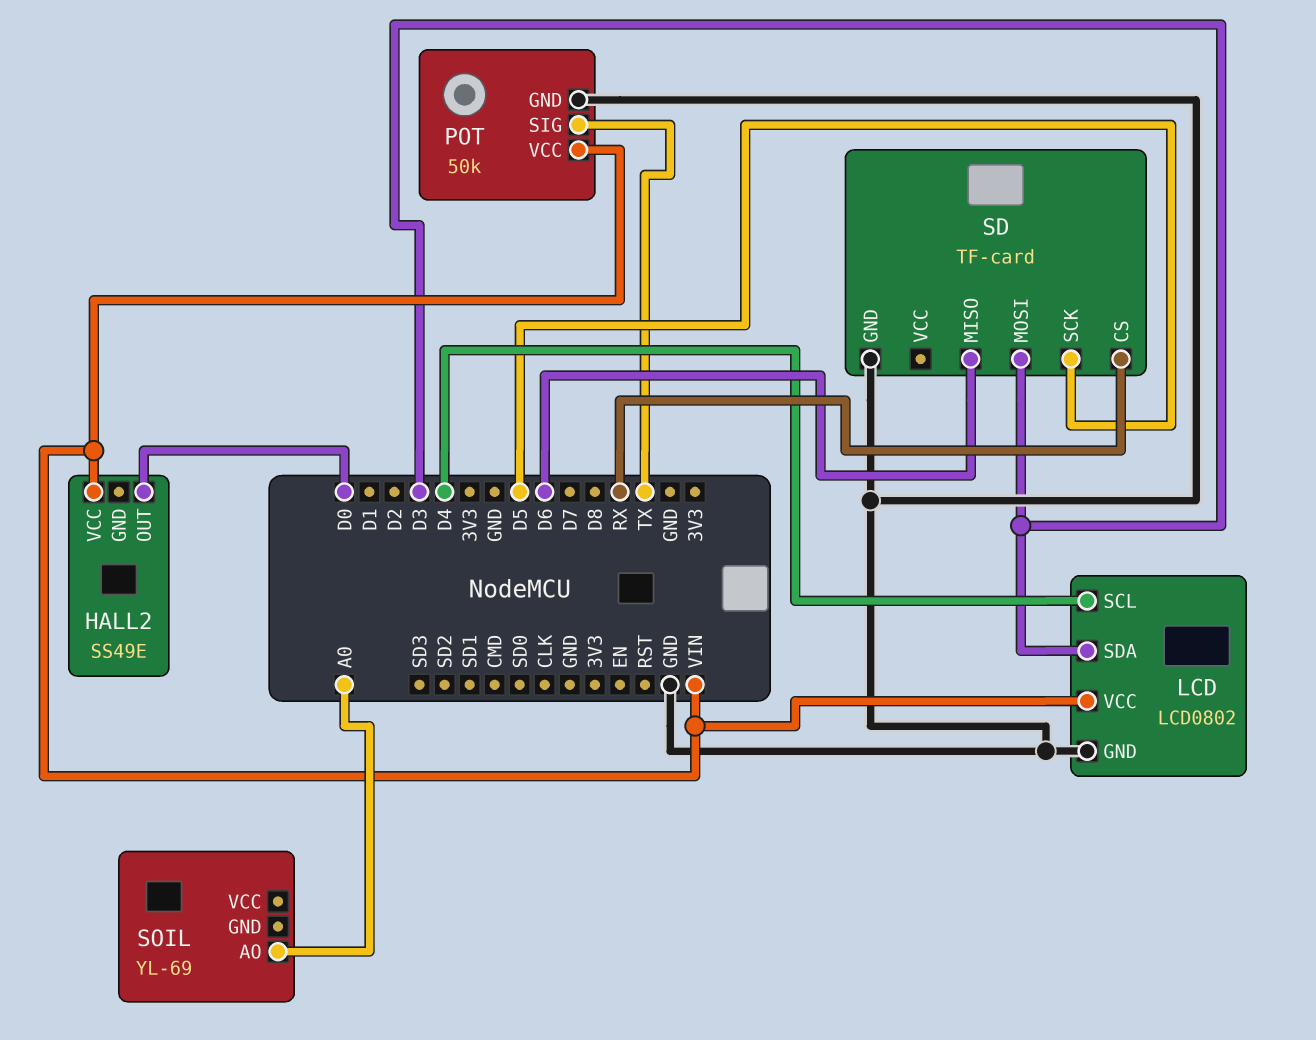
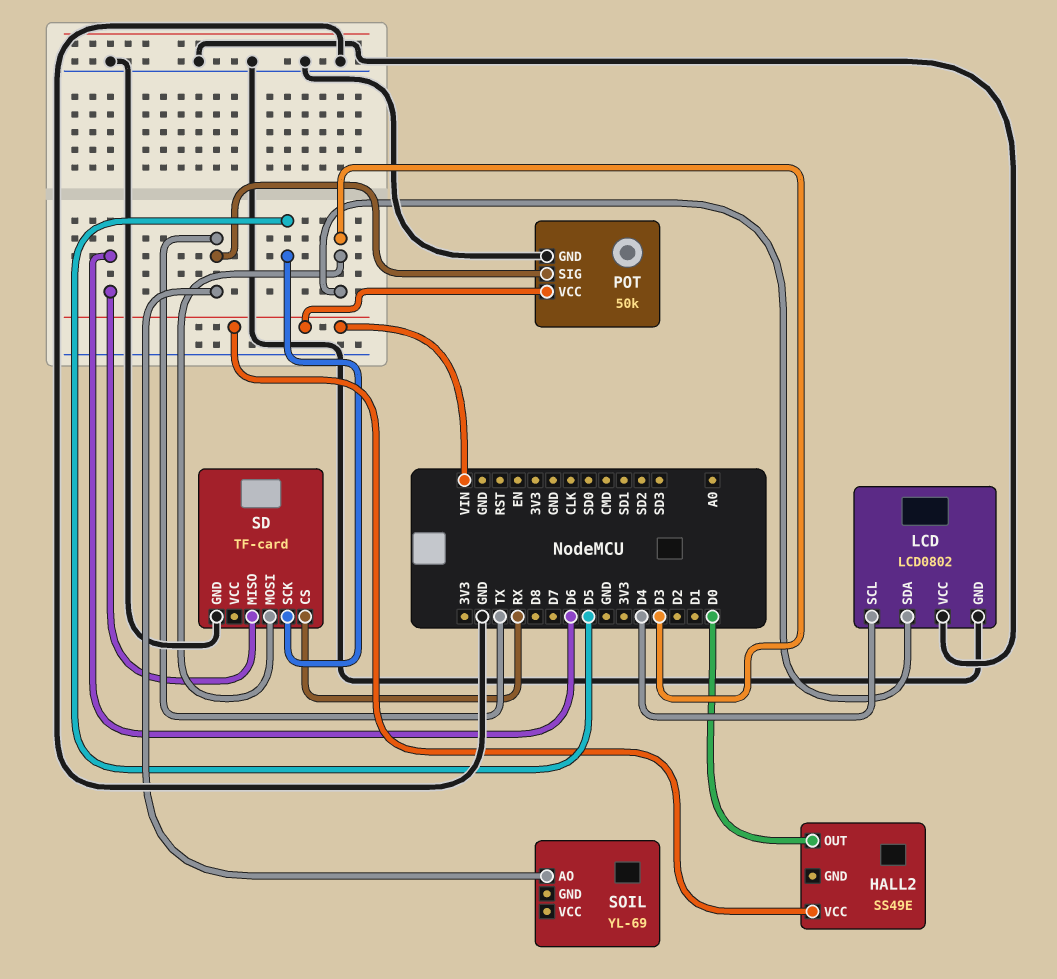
LCD pin VCC: VIN -> GND
SOIL pin AO: A0 -> TX

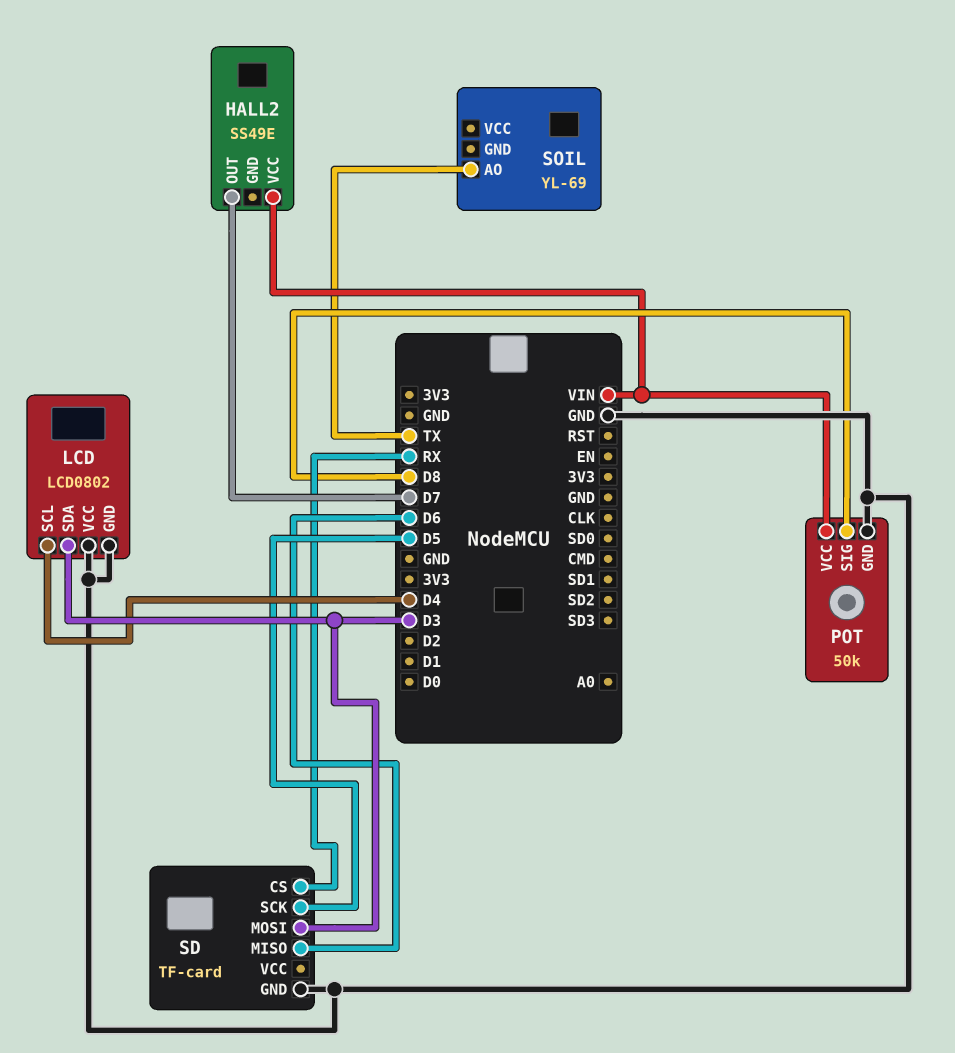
HALL2 pin OUT: D0 -> D7
POT pin SIG: TX -> D8

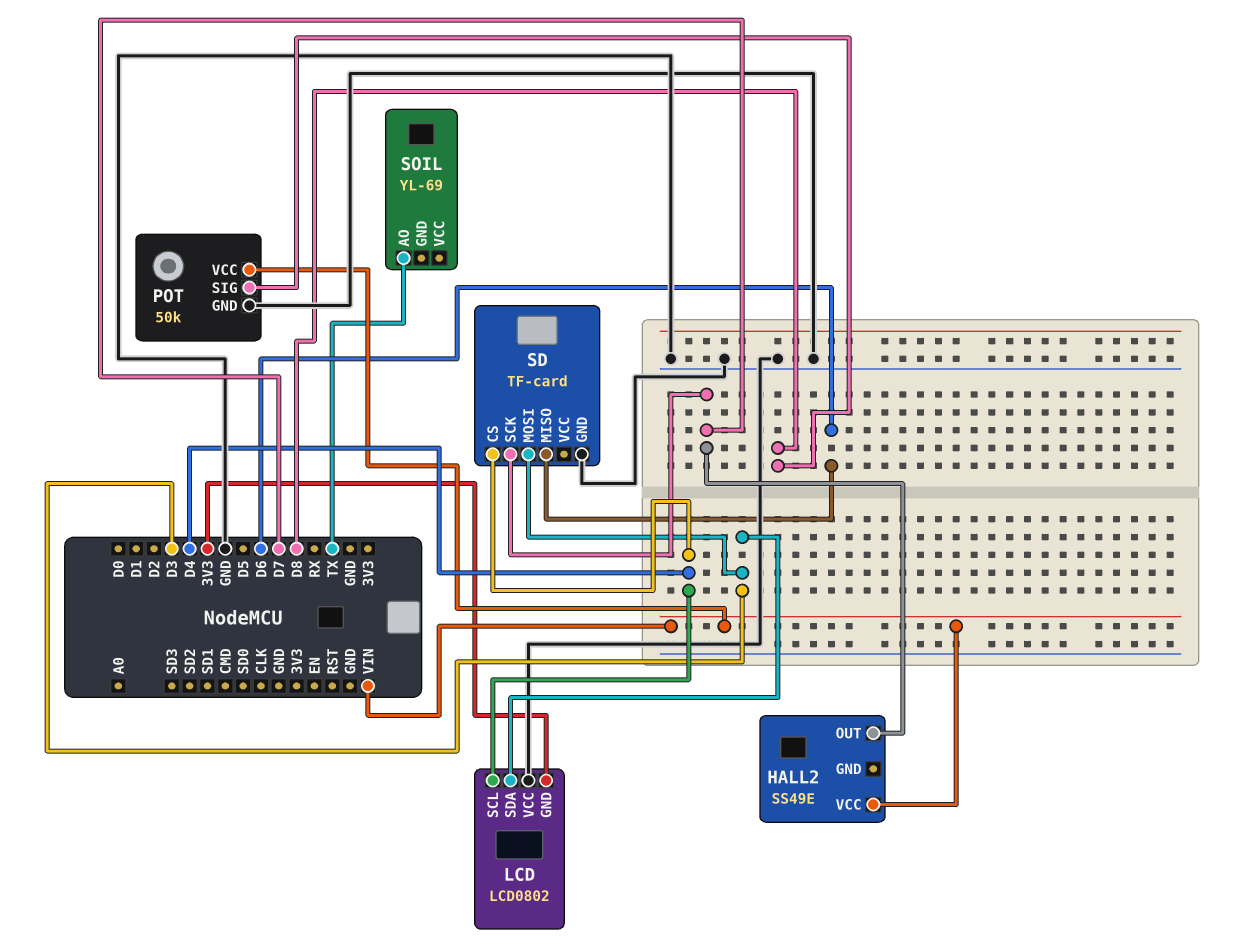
LCD pin GND: GND -> 3V3
SD pin CS: RX -> D4
SD pin SCK: D5 -> D7

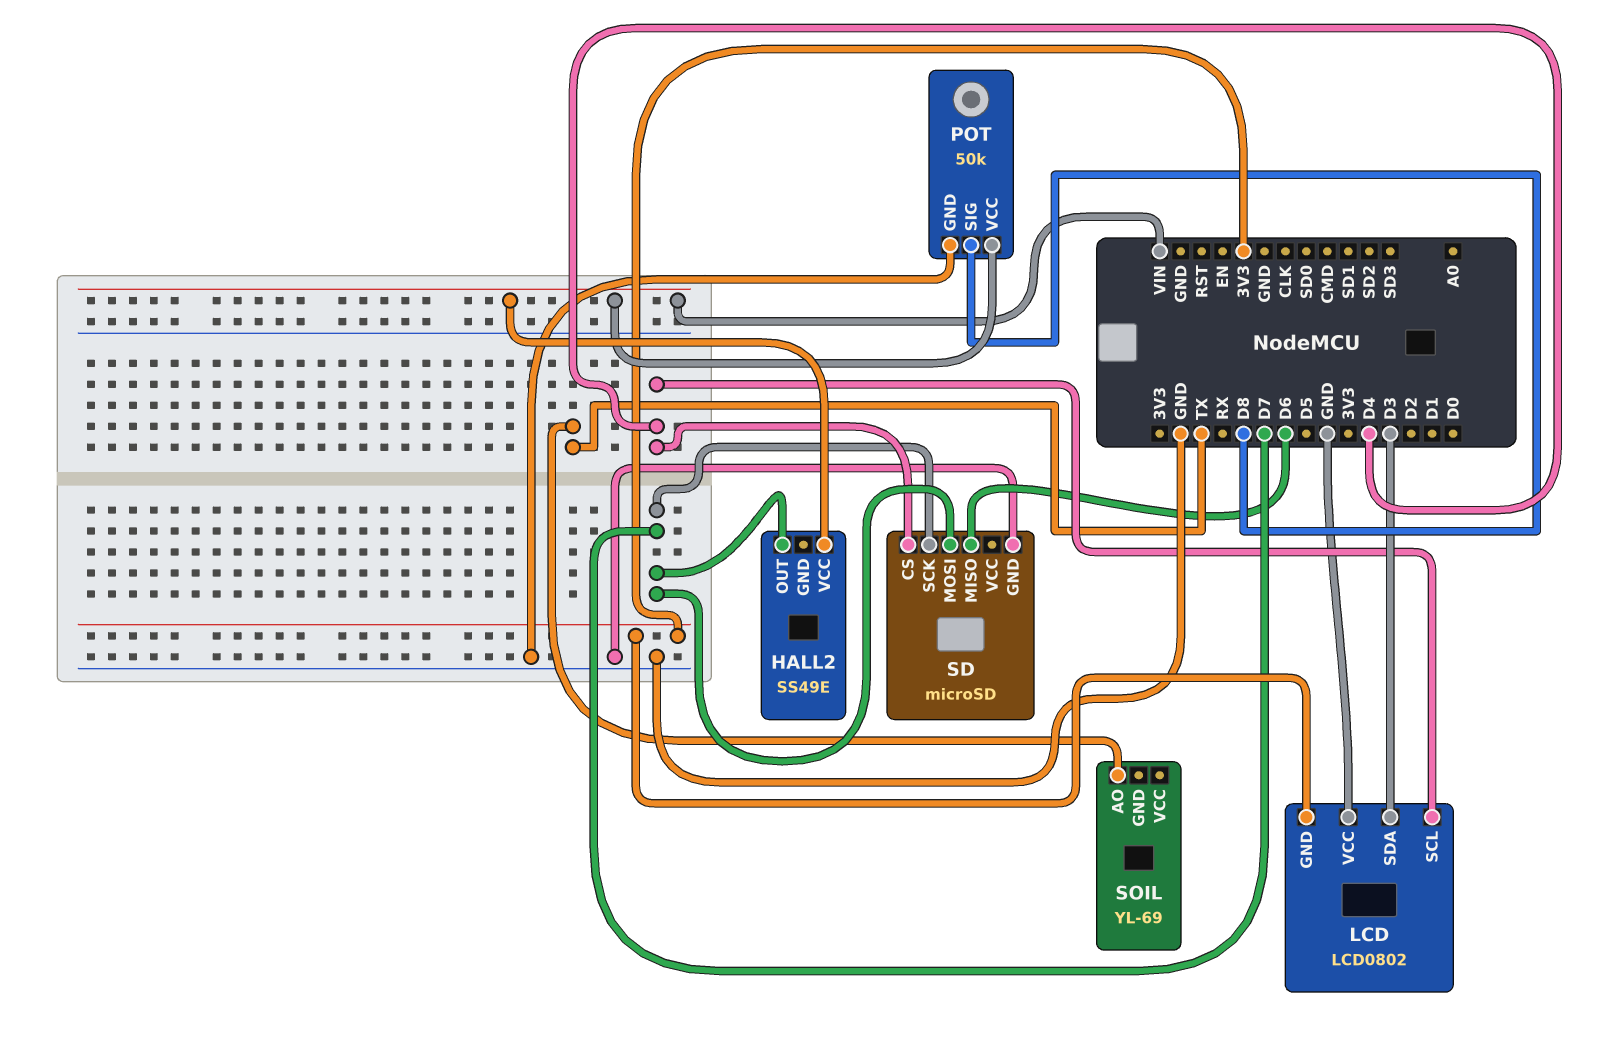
SD: TF-card -> microSD
SD pin MOSI: D3 -> D7

